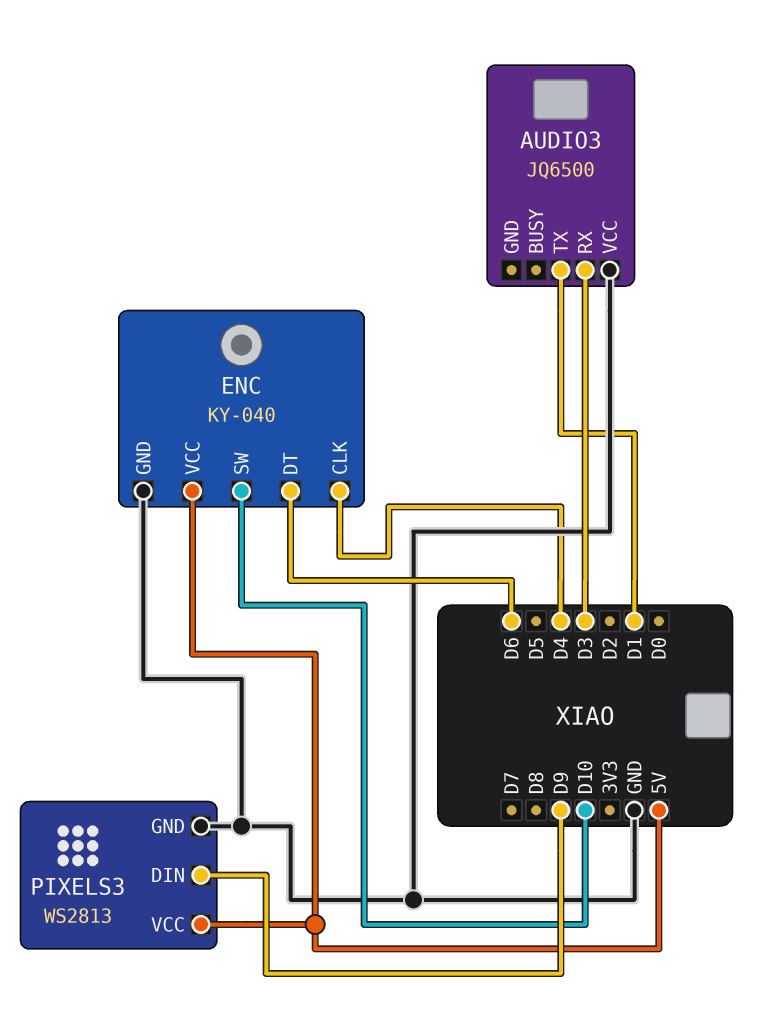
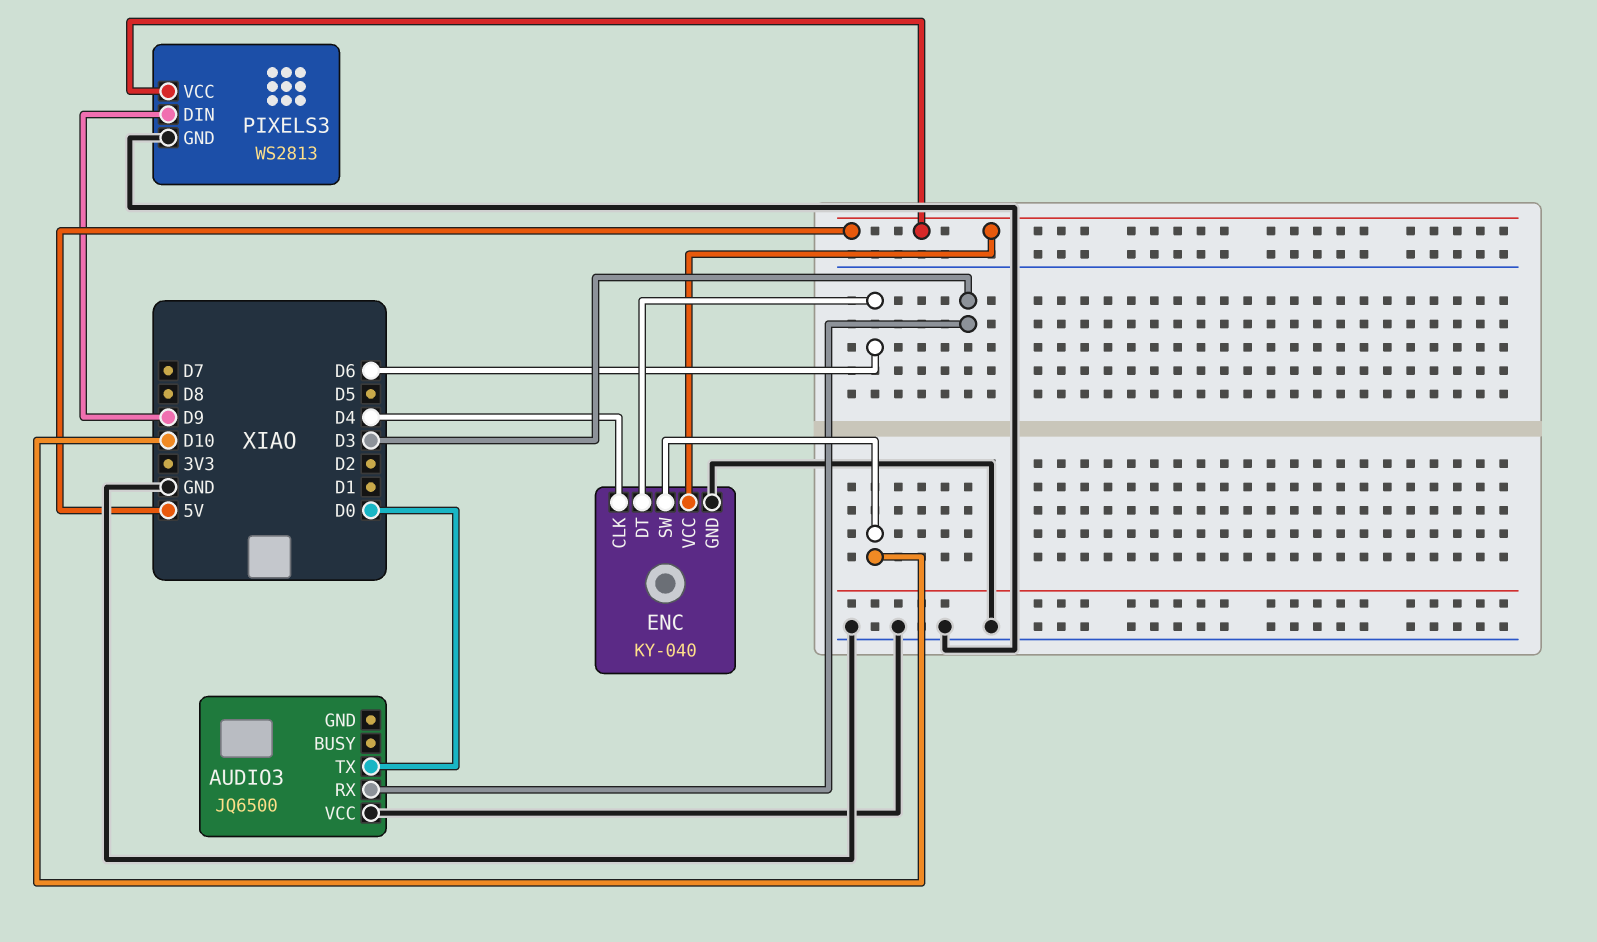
AUDIO3 pin TX: D1 -> D0

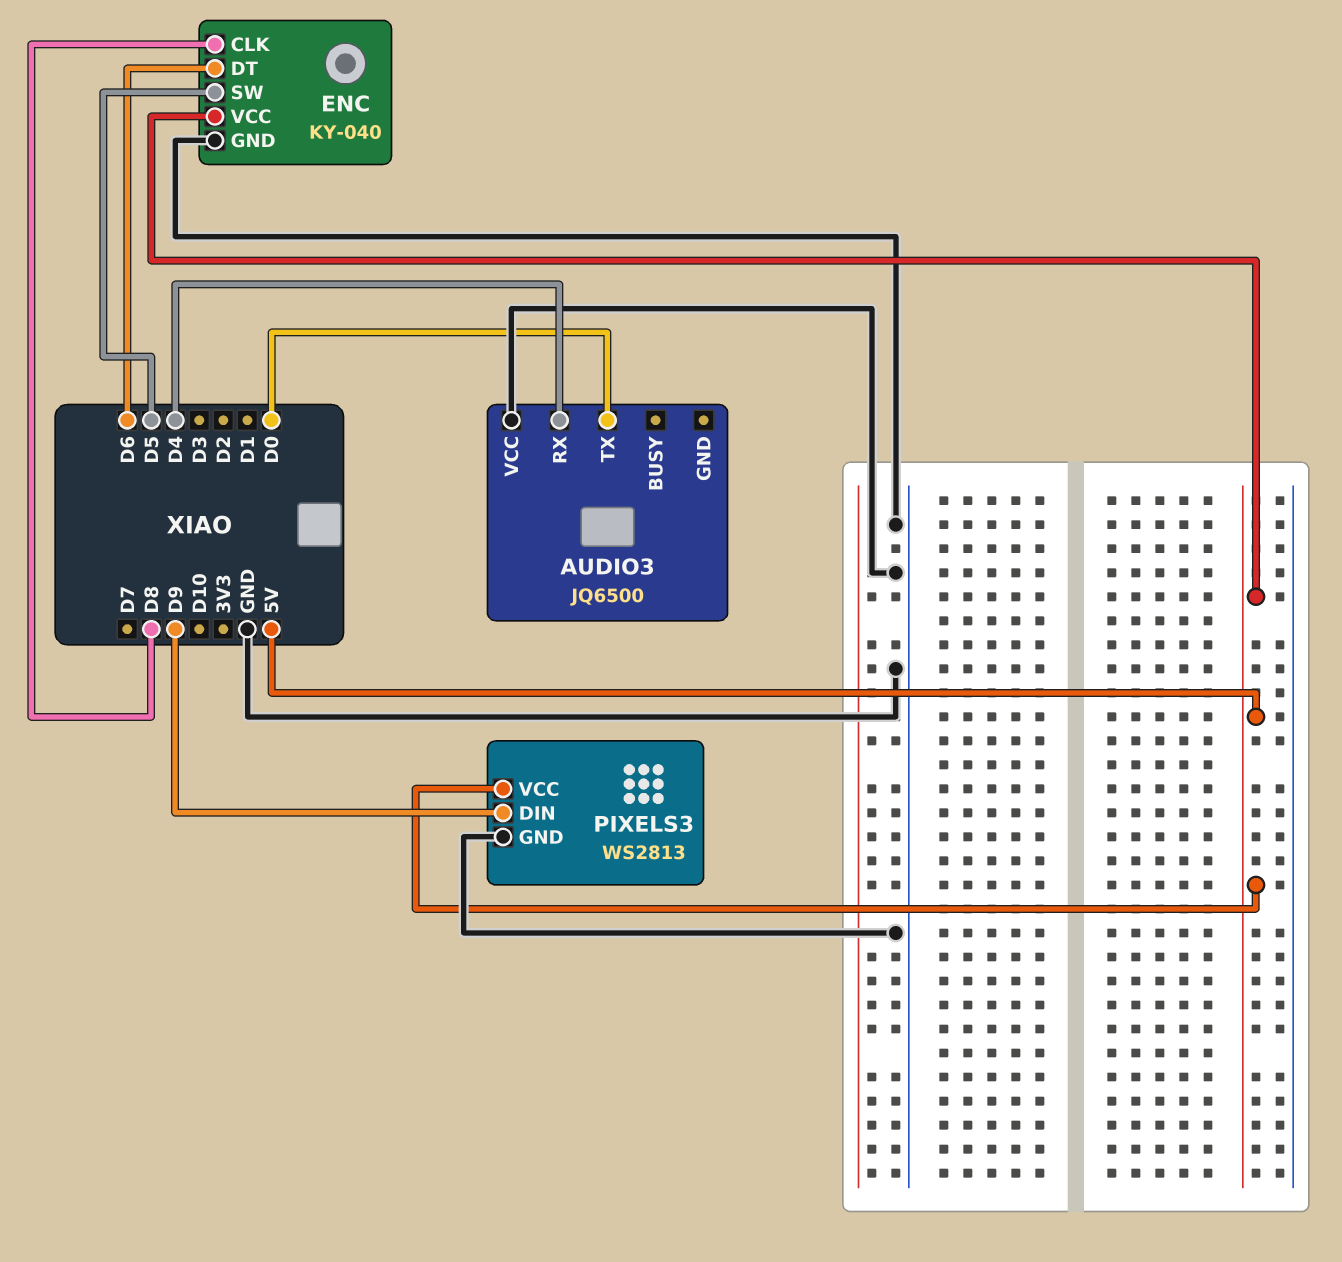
AUDIO3 pin RX: D3 -> D4
ENC pin CLK: D4 -> D8
ENC pin SW: D10 -> D5

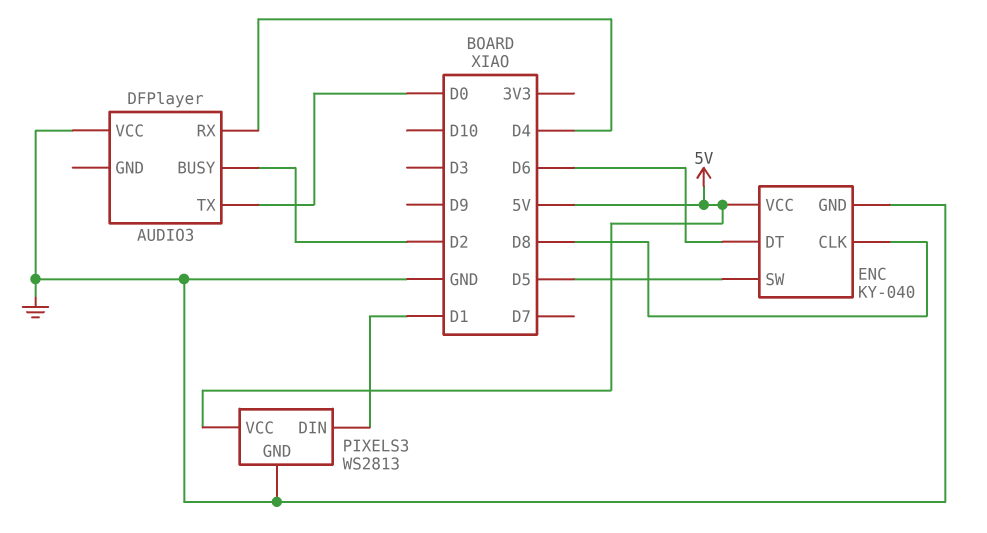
AUDIO3: JQ6500 -> DFPlayer
AUDIO3 pin BUSY: none -> D2
PIXELS3 pin DIN: D9 -> D1

